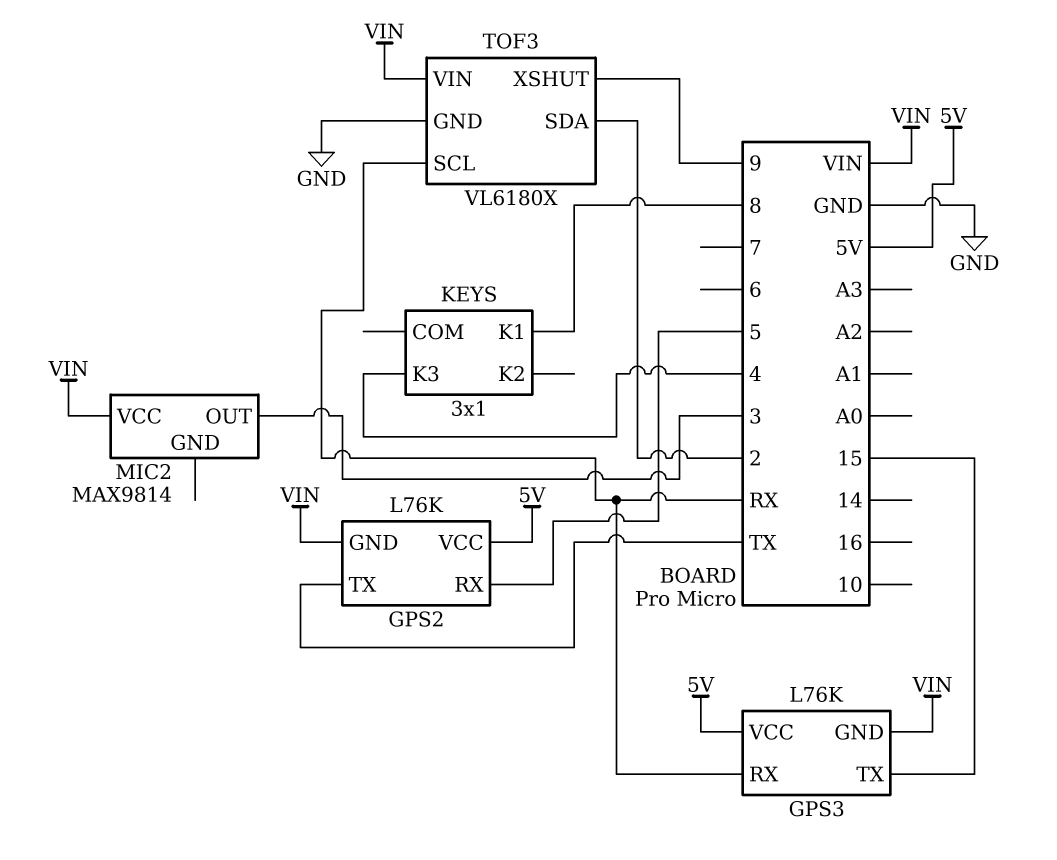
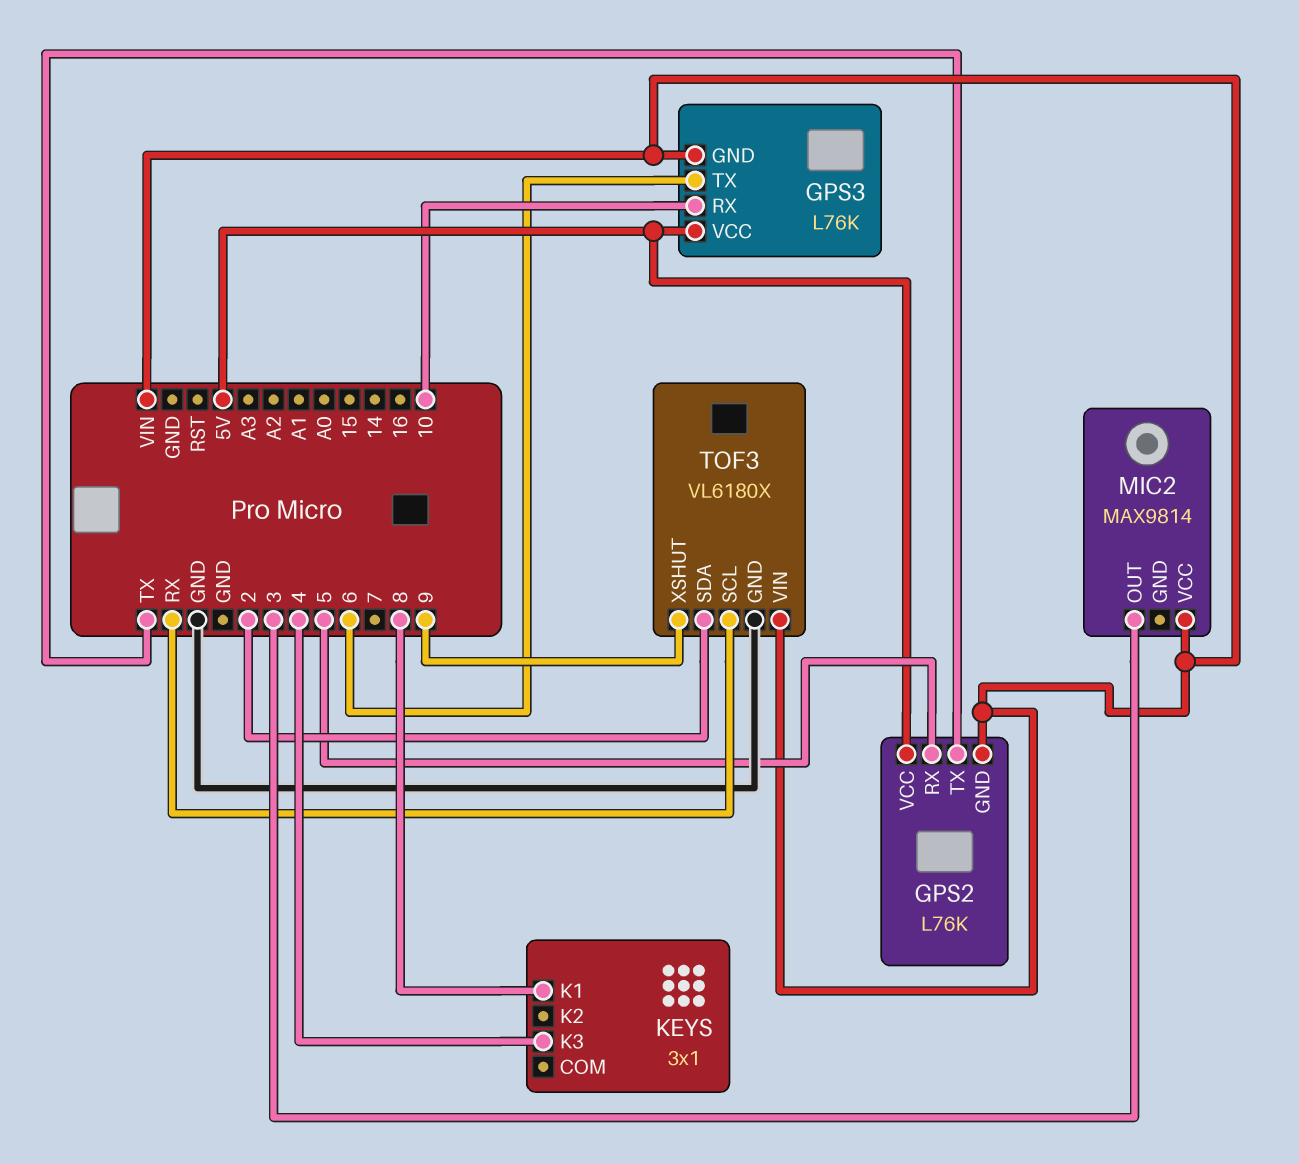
GPS3 pin RX: RX -> 10
GPS3 pin TX: 15 -> 6

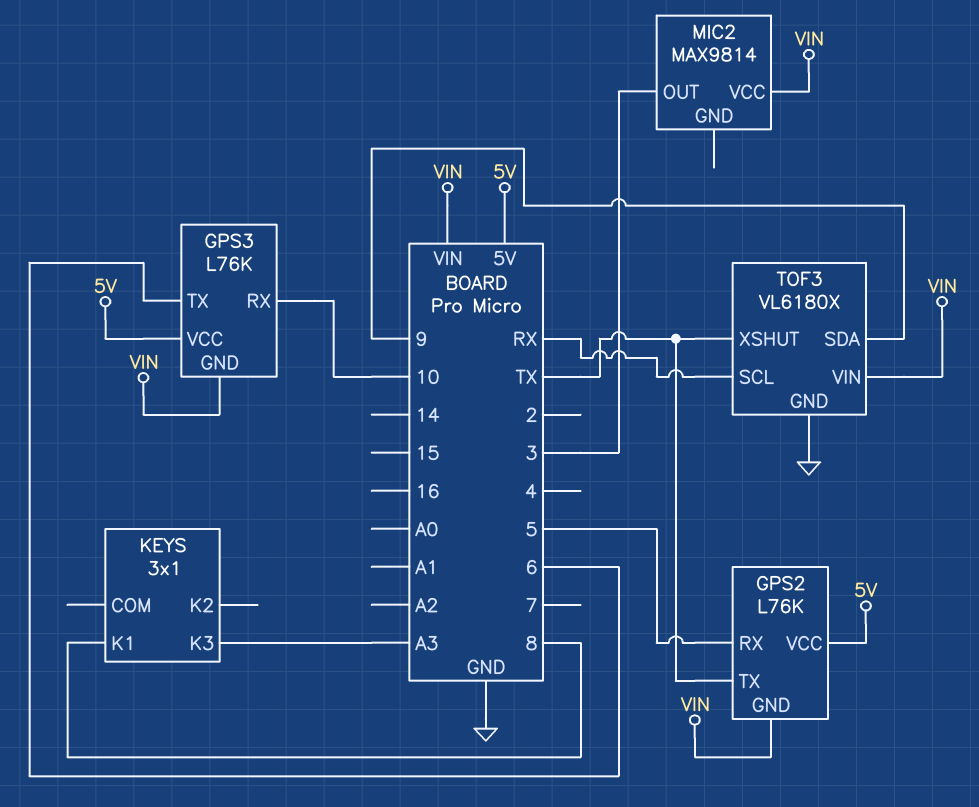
KEYS pin K3: 4 -> A3
TOF3 pin SDA: 2 -> 9
TOF3 pin XSHUT: 9 -> TX

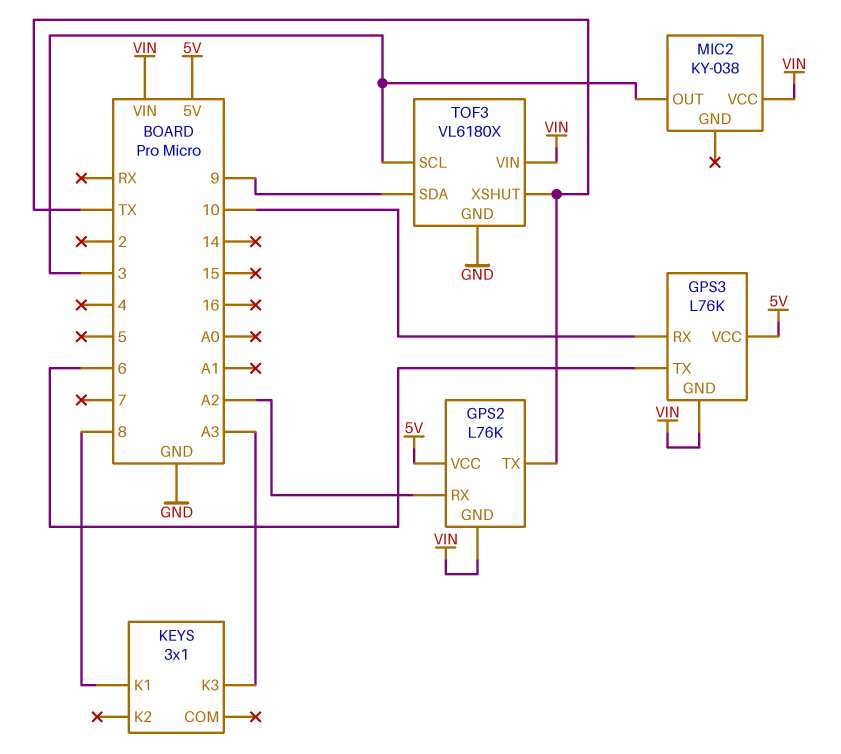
GPS2 pin RX: 5 -> A2
MIC2: MAX9814 -> KY-038
TOF3 pin SCL: RX -> 3

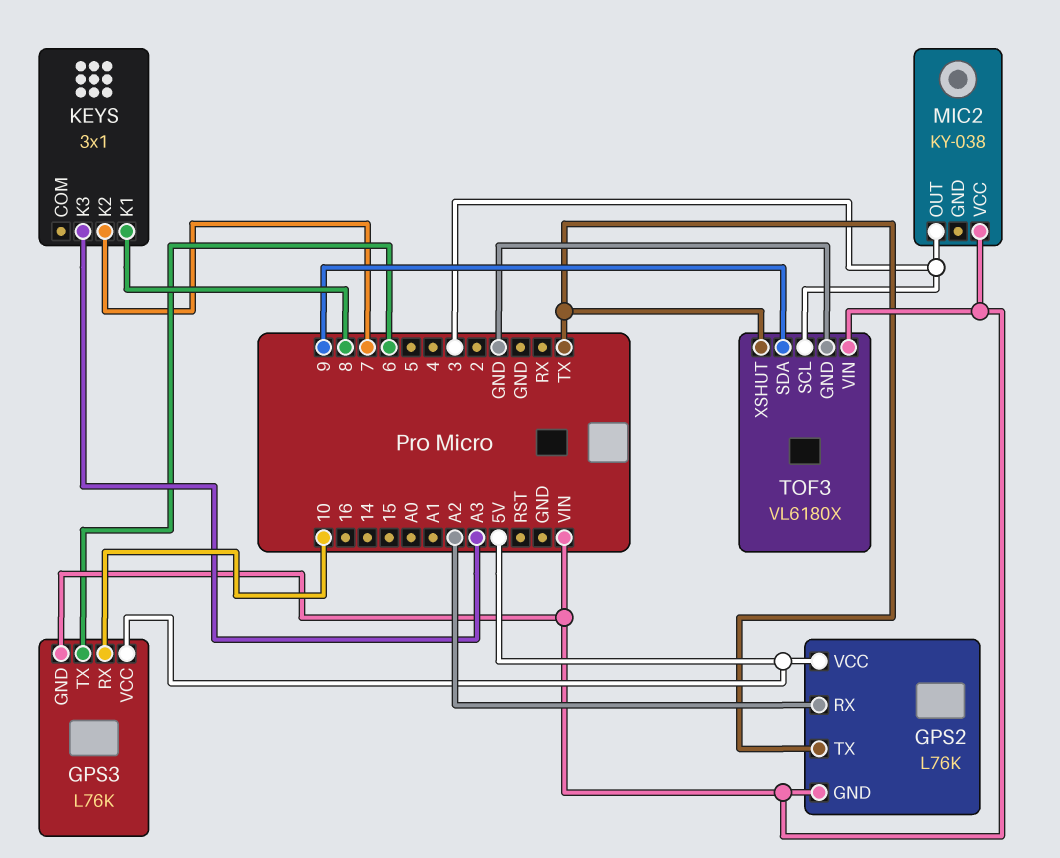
KEYS pin K2: none -> 7

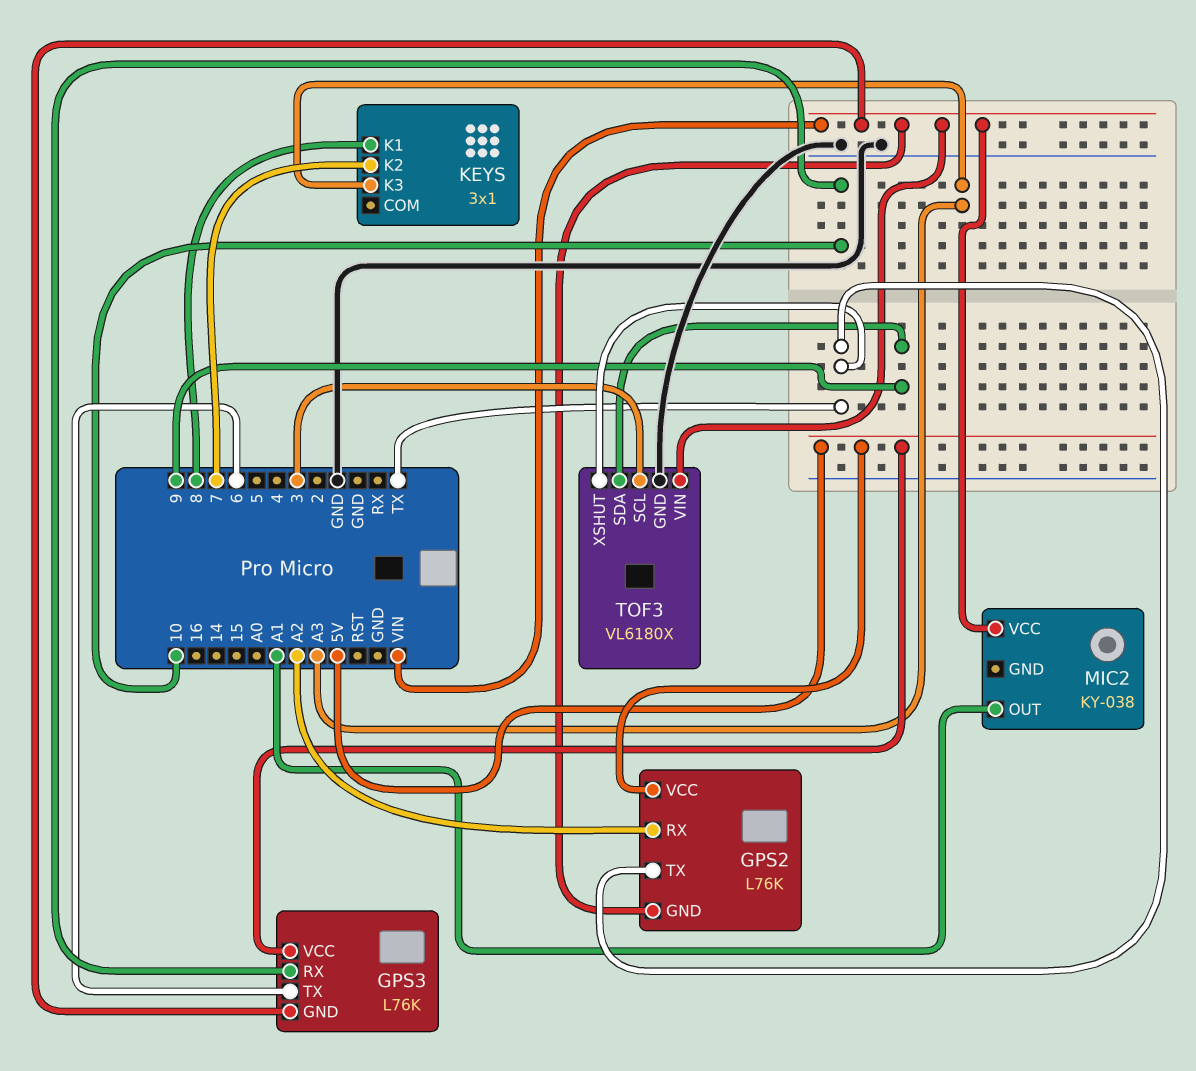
MIC2 pin OUT: 3 -> A1

